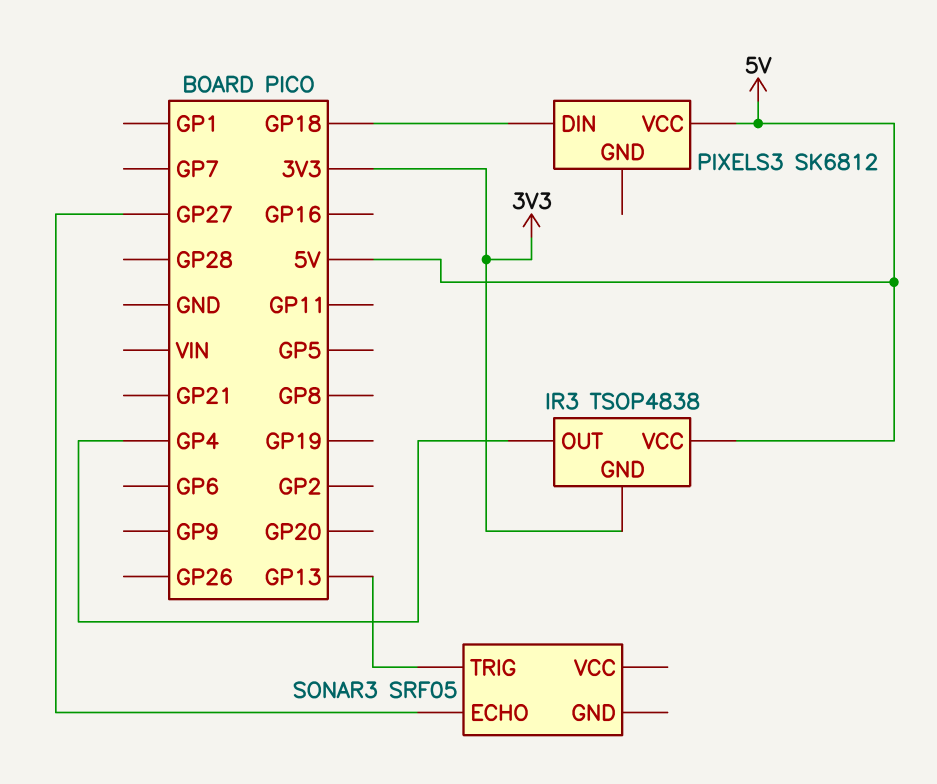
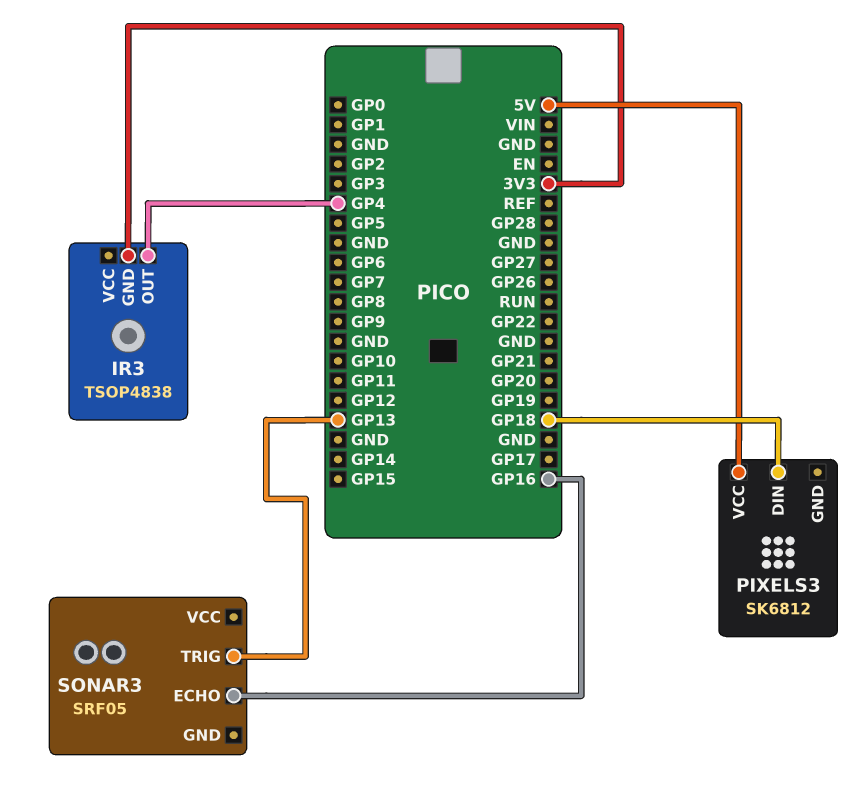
IR3 pin VCC: 5V -> none
SONAR3 pin ECHO: GP27 -> GP16

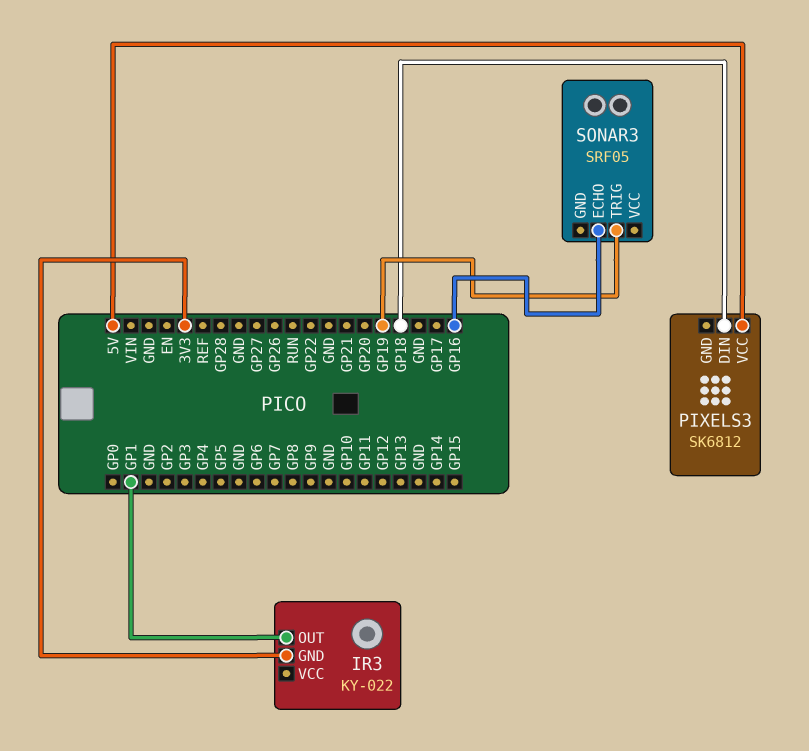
IR3: TSOP4838 -> KY-022
IR3 pin OUT: GP4 -> GP1
SONAR3 pin TRIG: GP13 -> GP19

